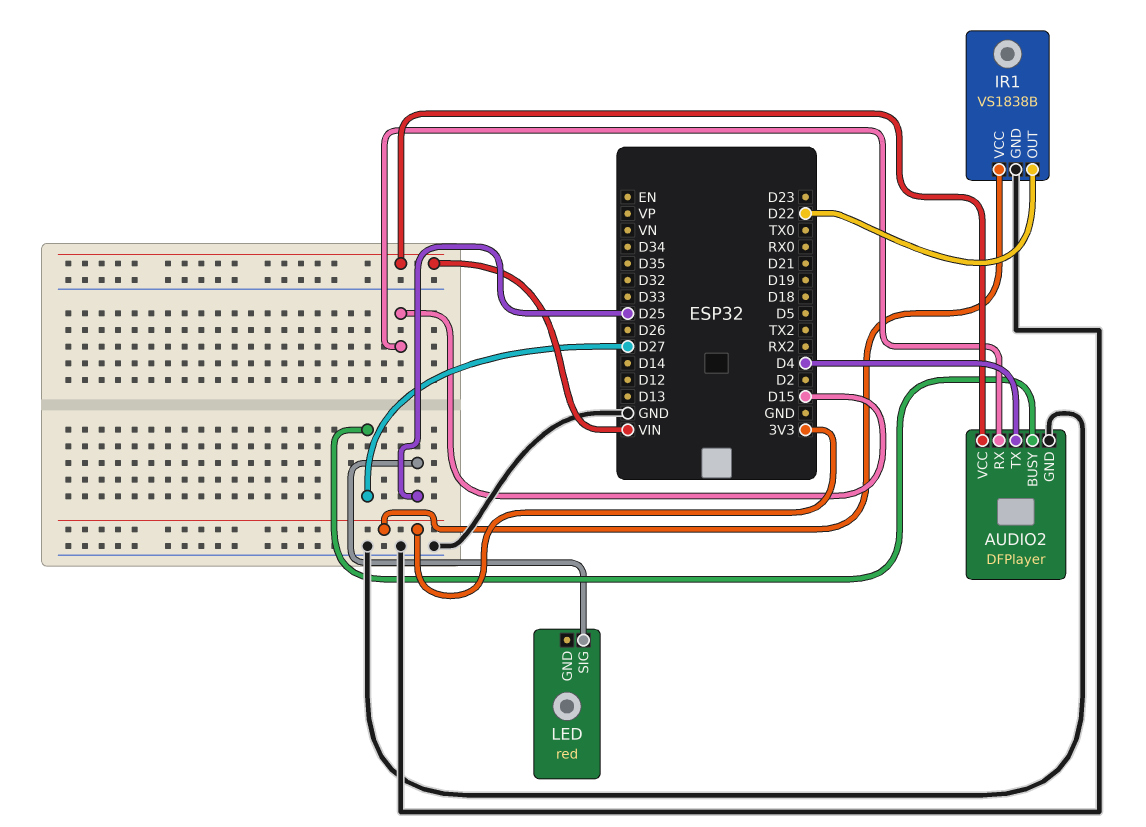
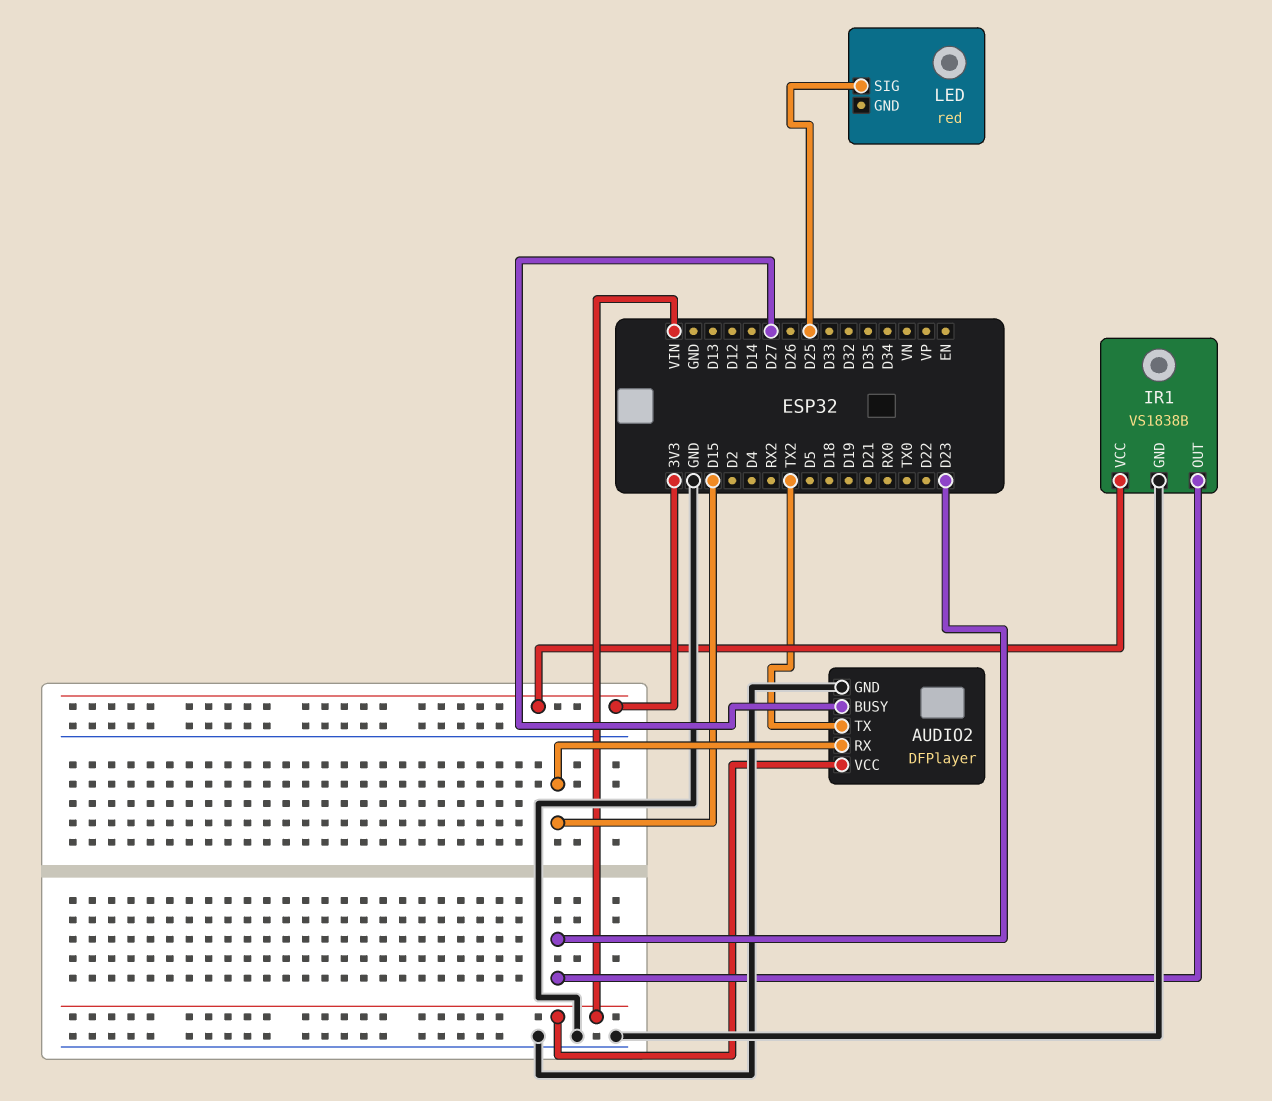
AUDIO2 pin TX: D4 -> TX2
IR1 pin OUT: D22 -> D23

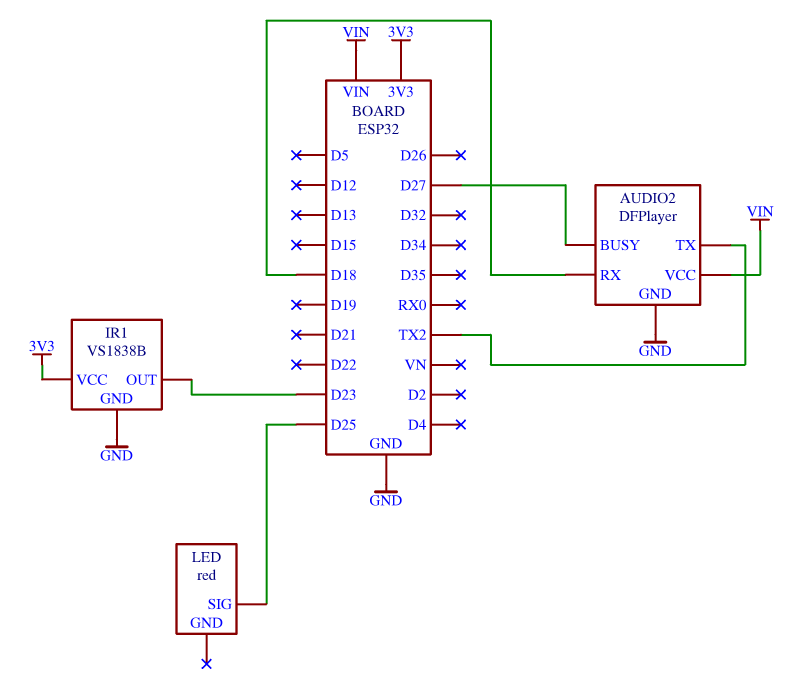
AUDIO2 pin RX: D15 -> D18

